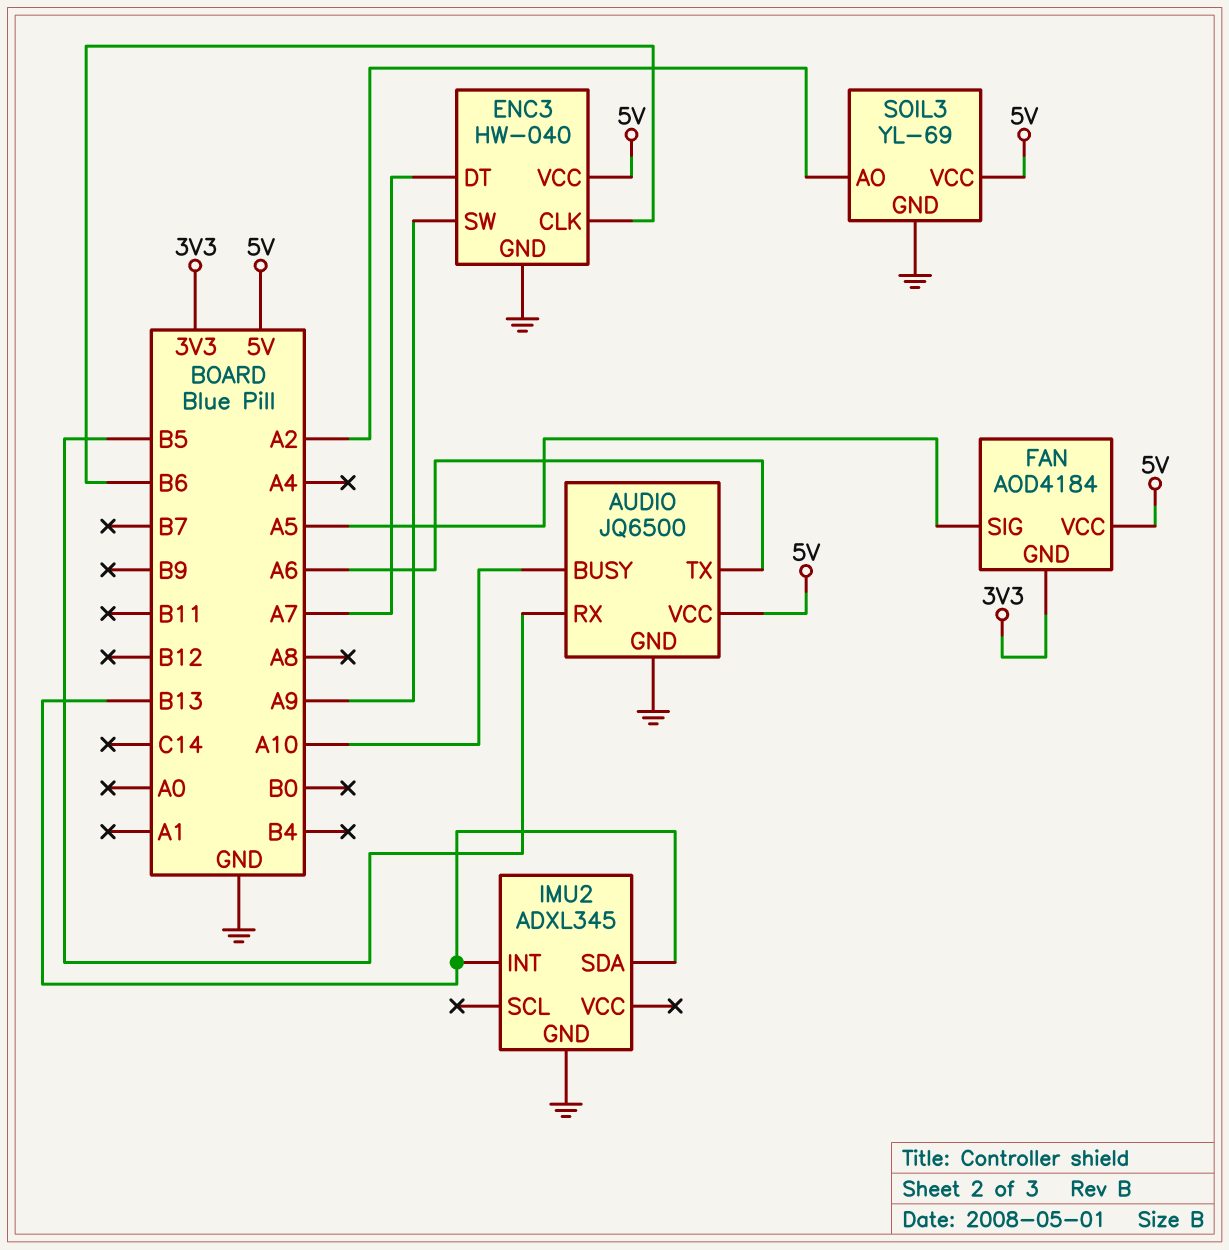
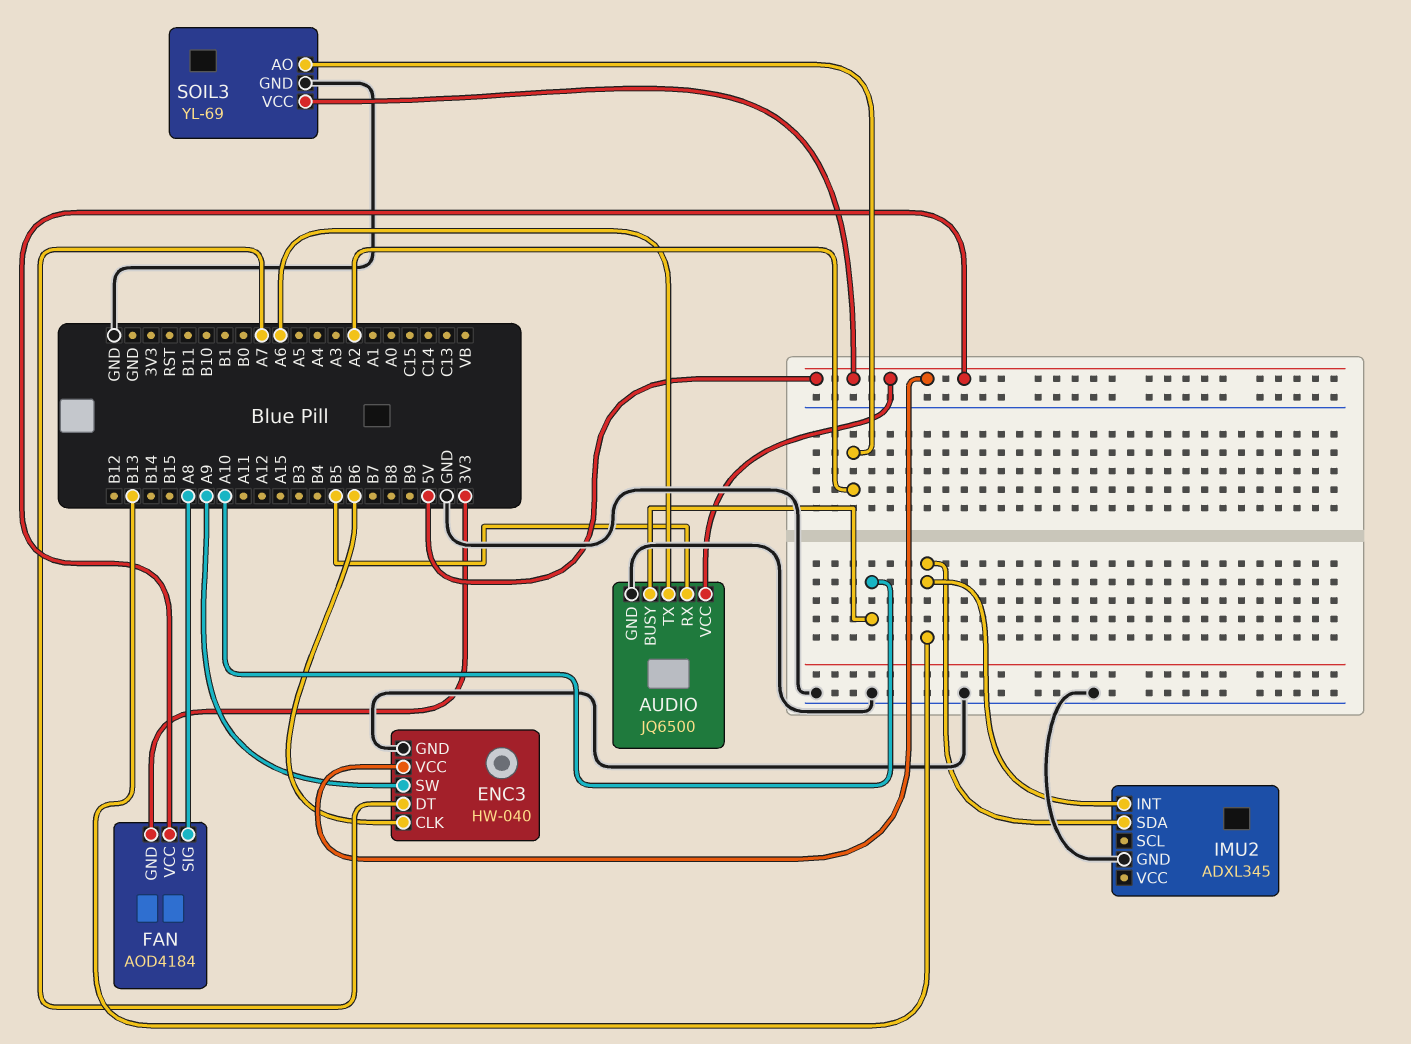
FAN pin SIG: A5 -> A8

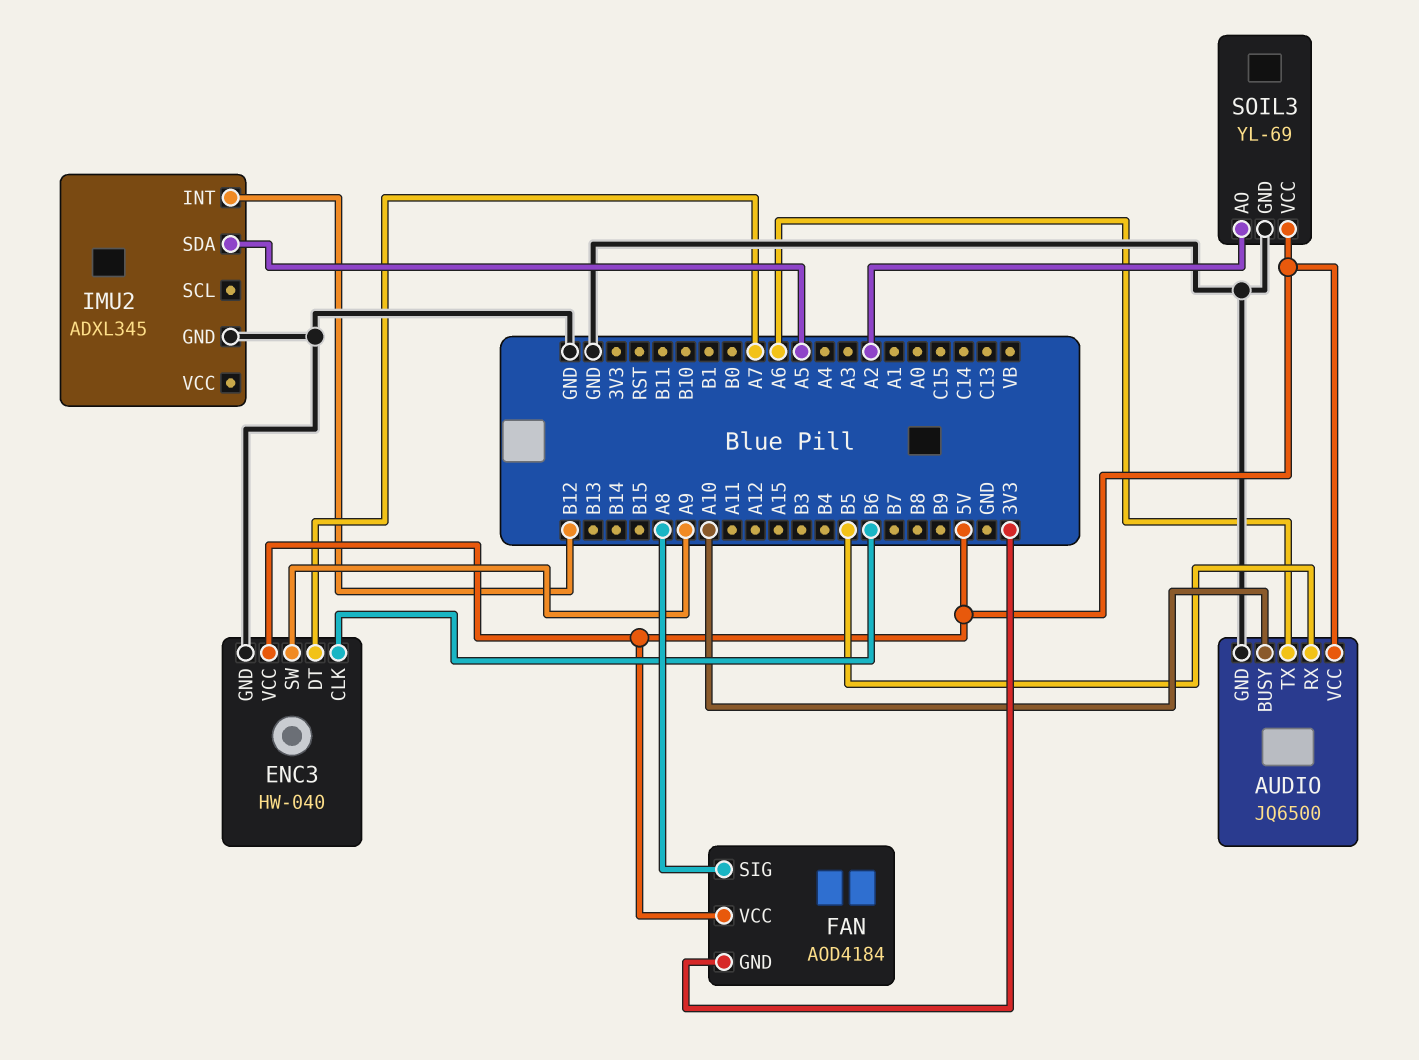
IMU2 pin INT: B13 -> B12
IMU2 pin SDA: B13 -> A5

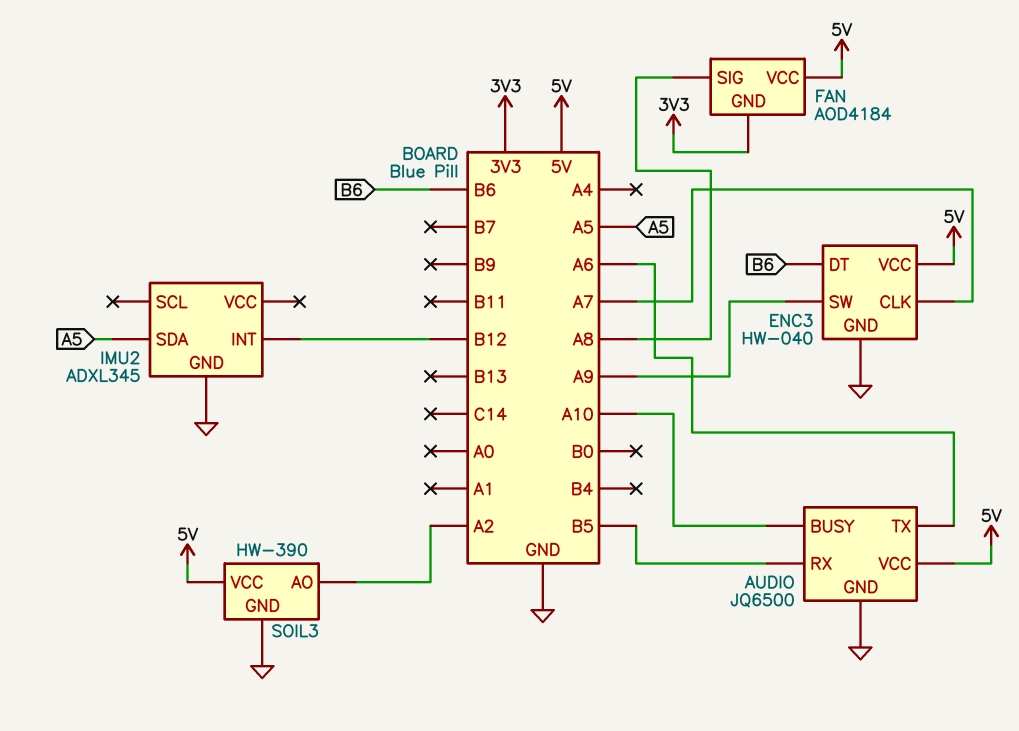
ENC3 pin CLK: B6 -> A7
ENC3 pin DT: A7 -> B6
SOIL3: YL-69 -> HW-390

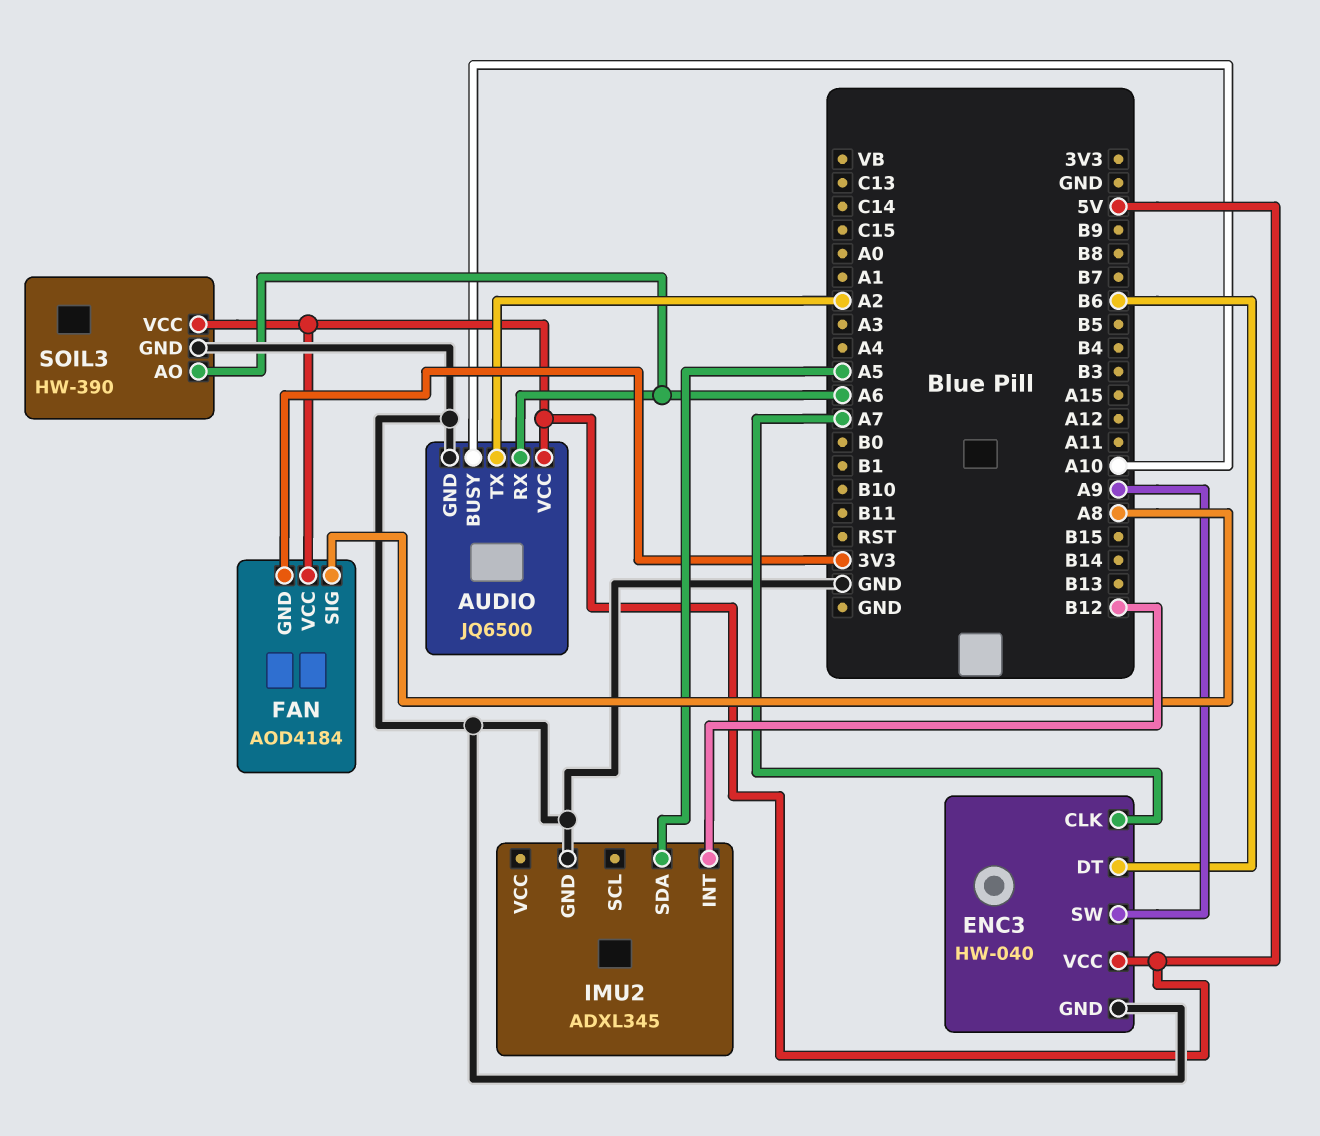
AUDIO pin RX: B5 -> A6
AUDIO pin TX: A6 -> A2
SOIL3 pin AO: A2 -> A6

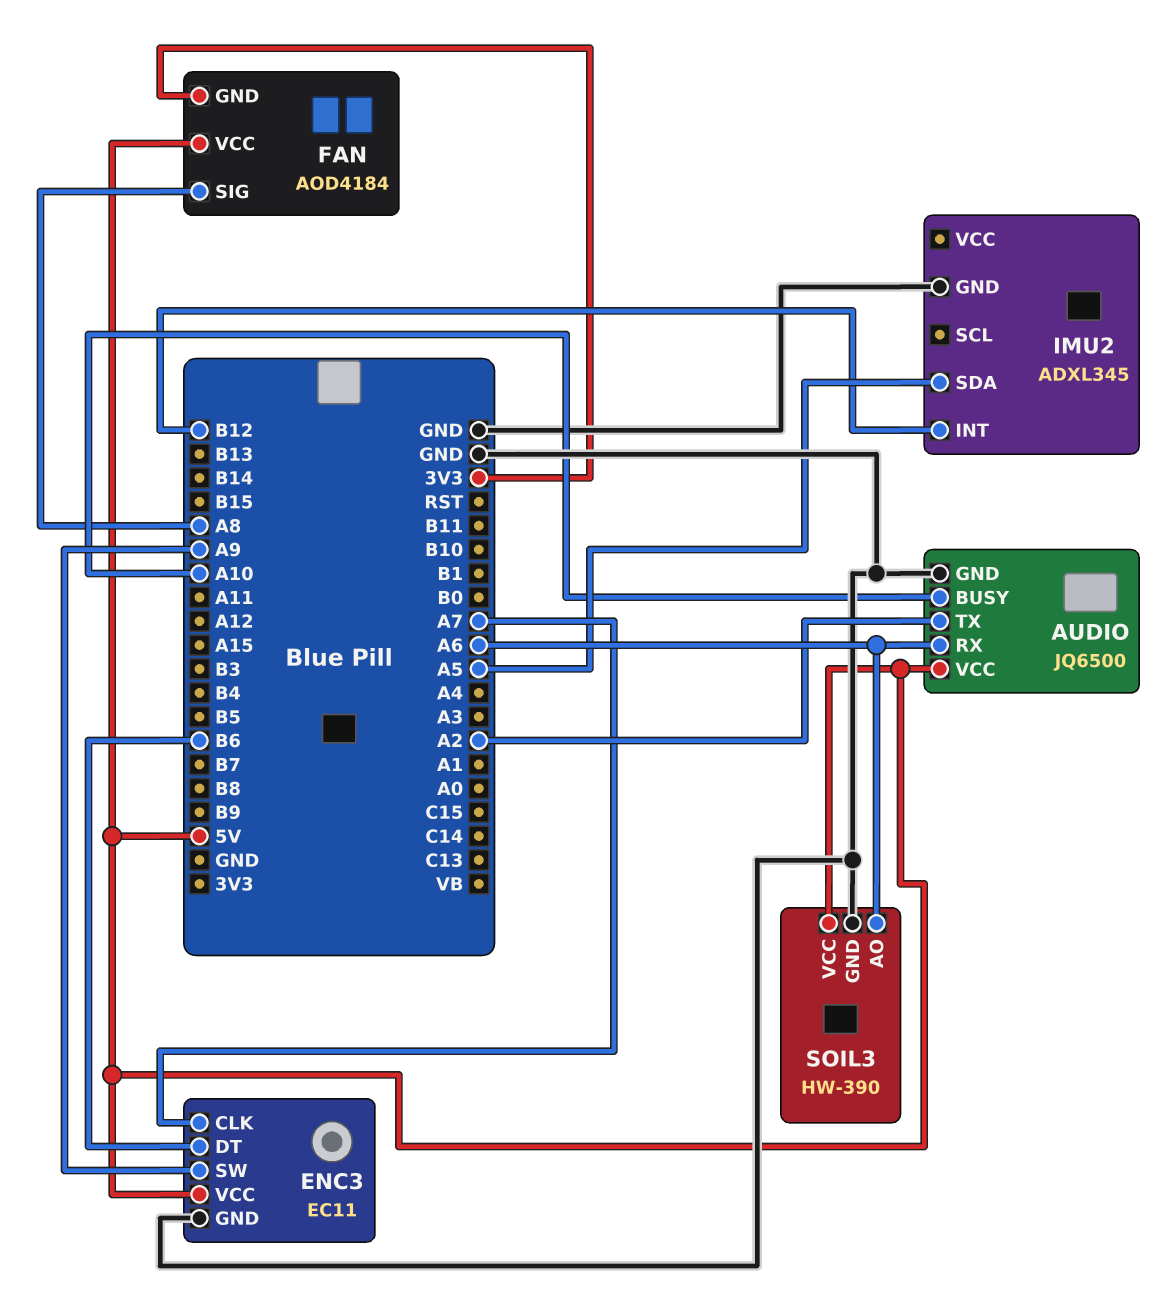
ENC3: HW-040 -> EC11

